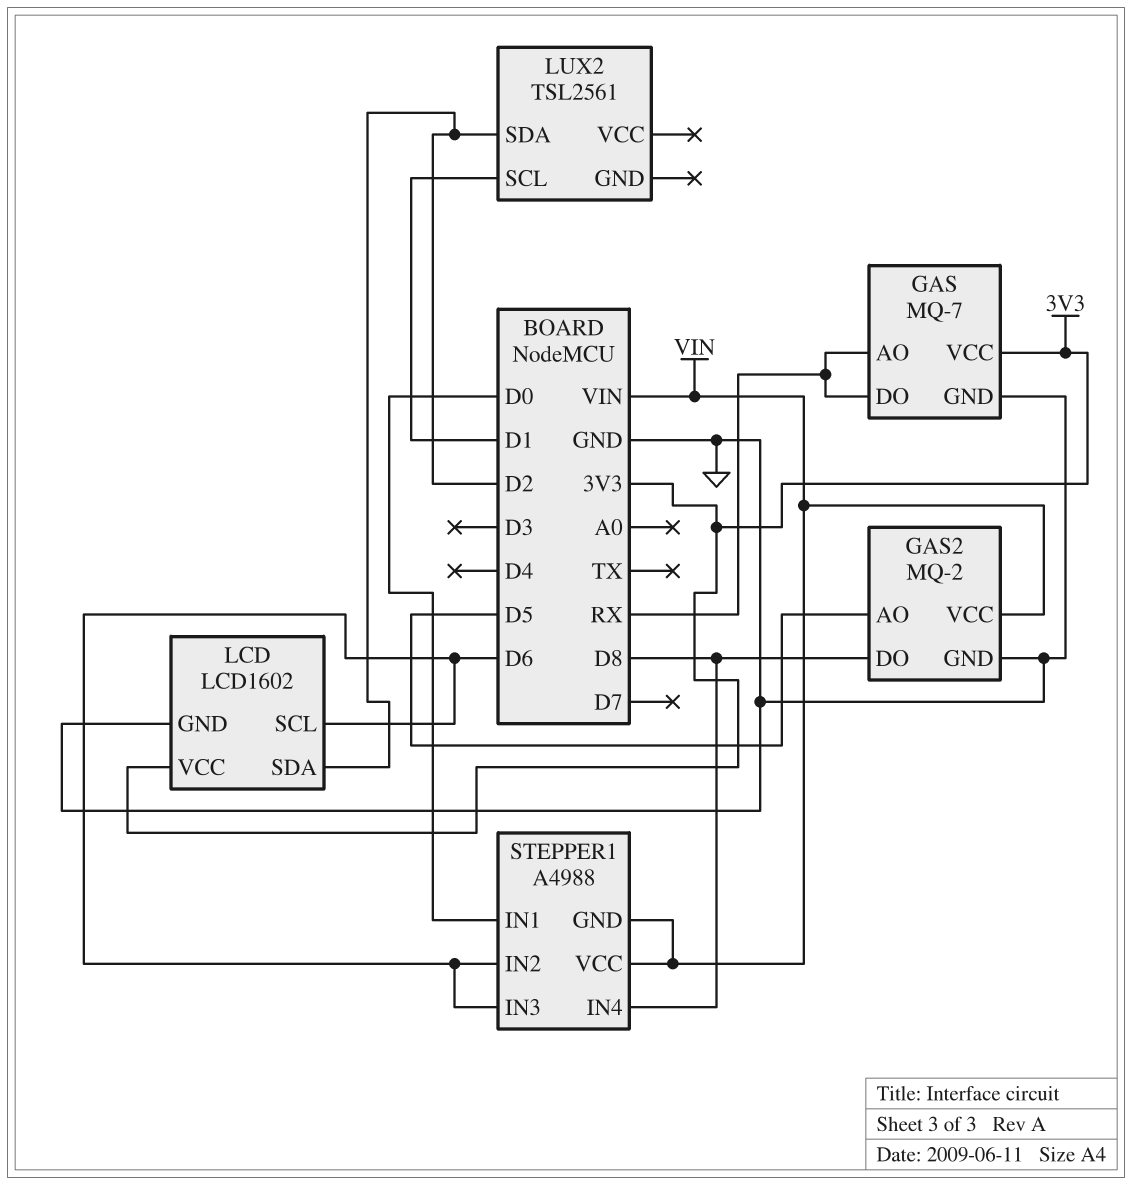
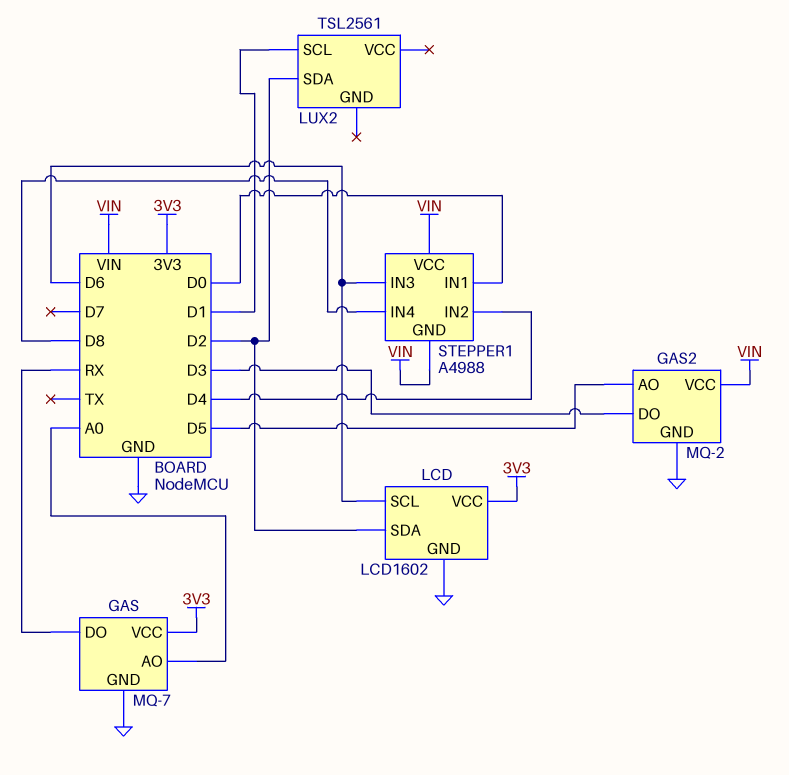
GAS pin AO: RX -> A0
GAS2 pin DO: D8 -> D3
STEPPER1 pin IN2: D6 -> D4

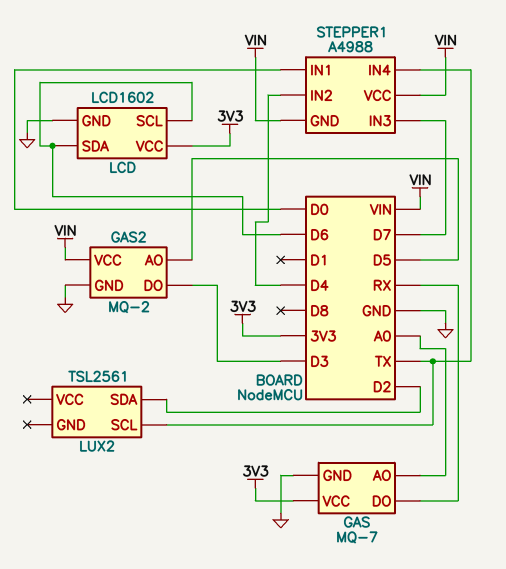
LCD pin SDA: D2 -> D6
LUX2 pin SCL: D1 -> TX
STEPPER1 pin IN3: D6 -> D7
STEPPER1 pin IN4: D8 -> TX

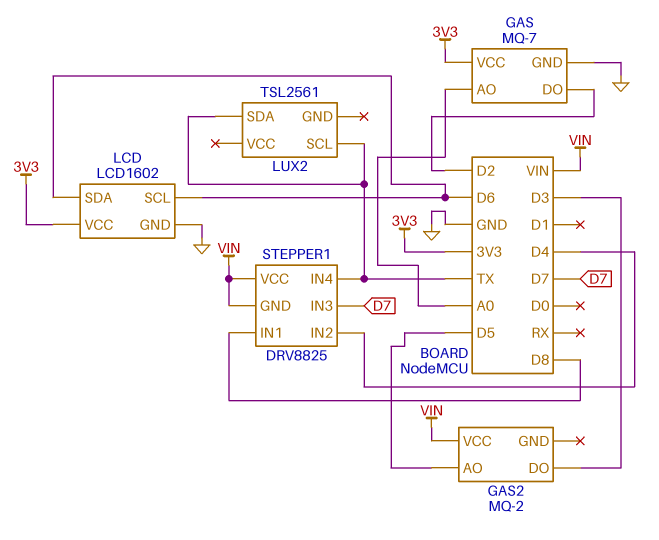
GAS pin DO: RX -> D2
GAS2 pin GND: GND -> none
LUX2 pin SDA: D2 -> TX
STEPPER1: A4988 -> DRV8825
STEPPER1 pin IN1: D0 -> D8

